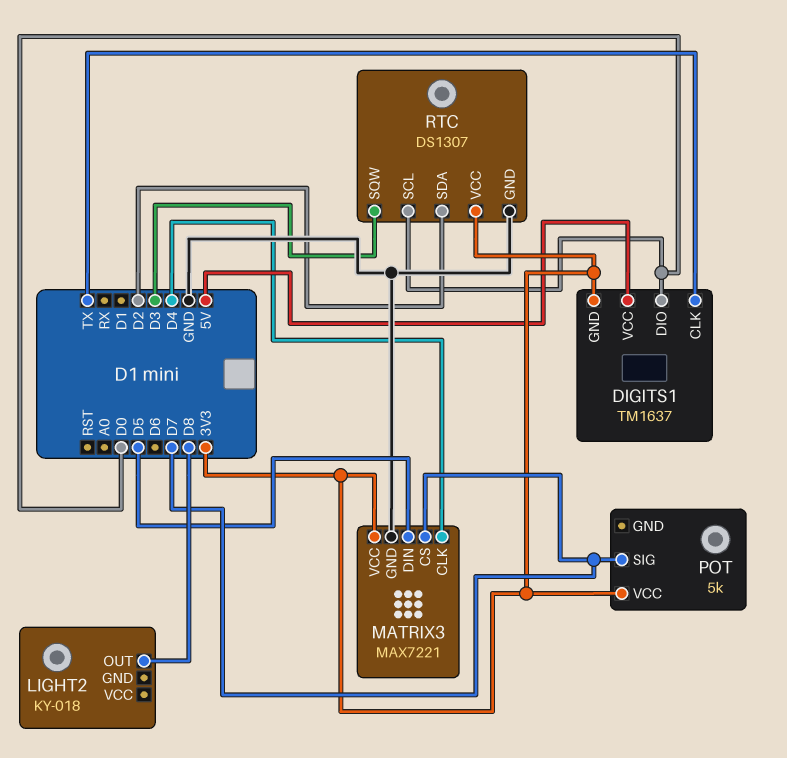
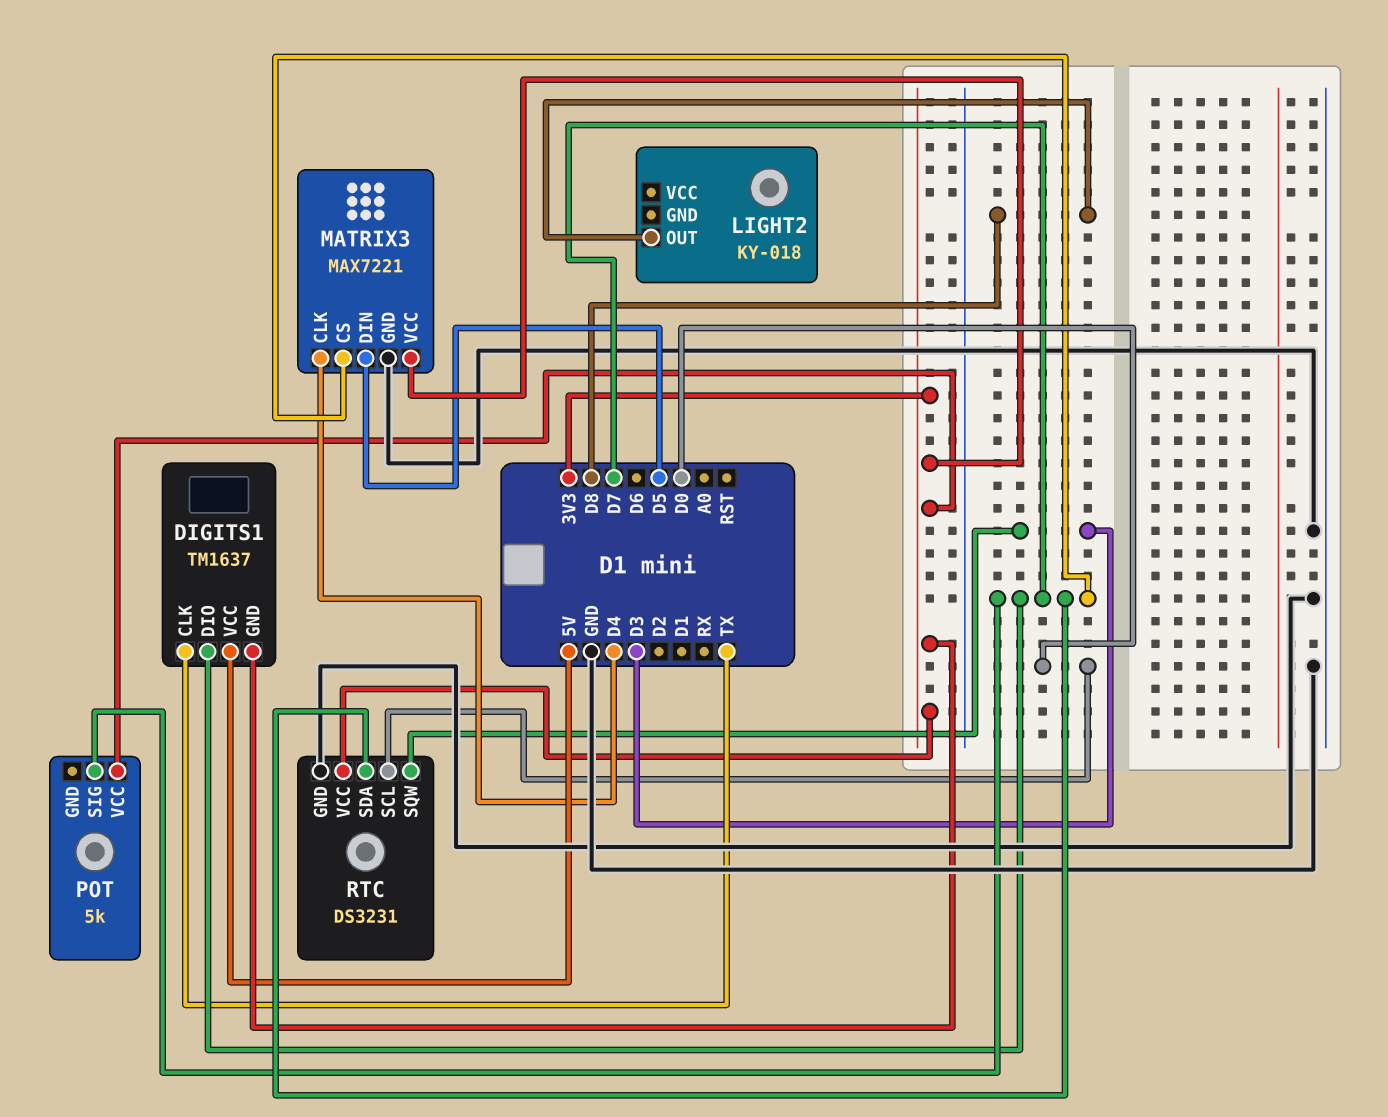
DIGITS1 pin DIO: D0 -> D7
RTC: DS1307 -> DS3231
RTC pin SDA: D2 -> D7

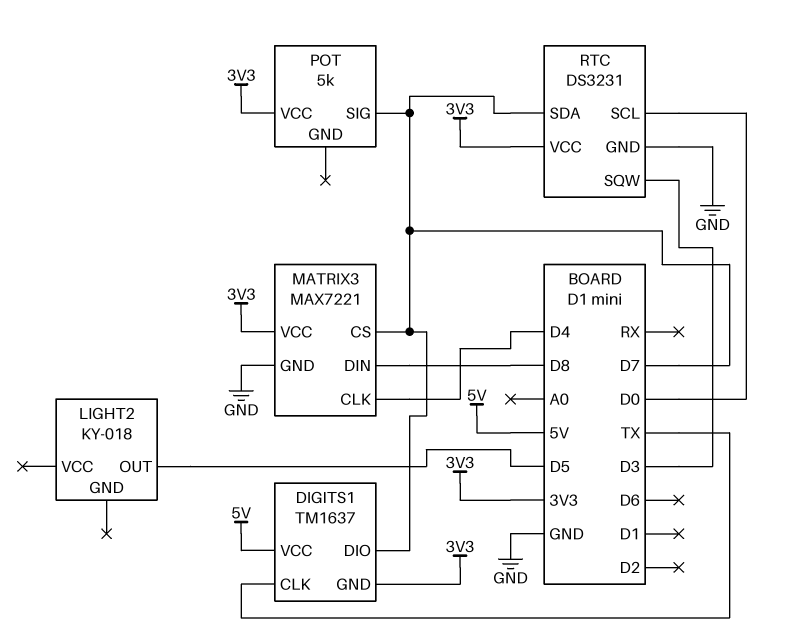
LIGHT2 pin OUT: D8 -> D5
MATRIX3 pin DIN: D5 -> D8

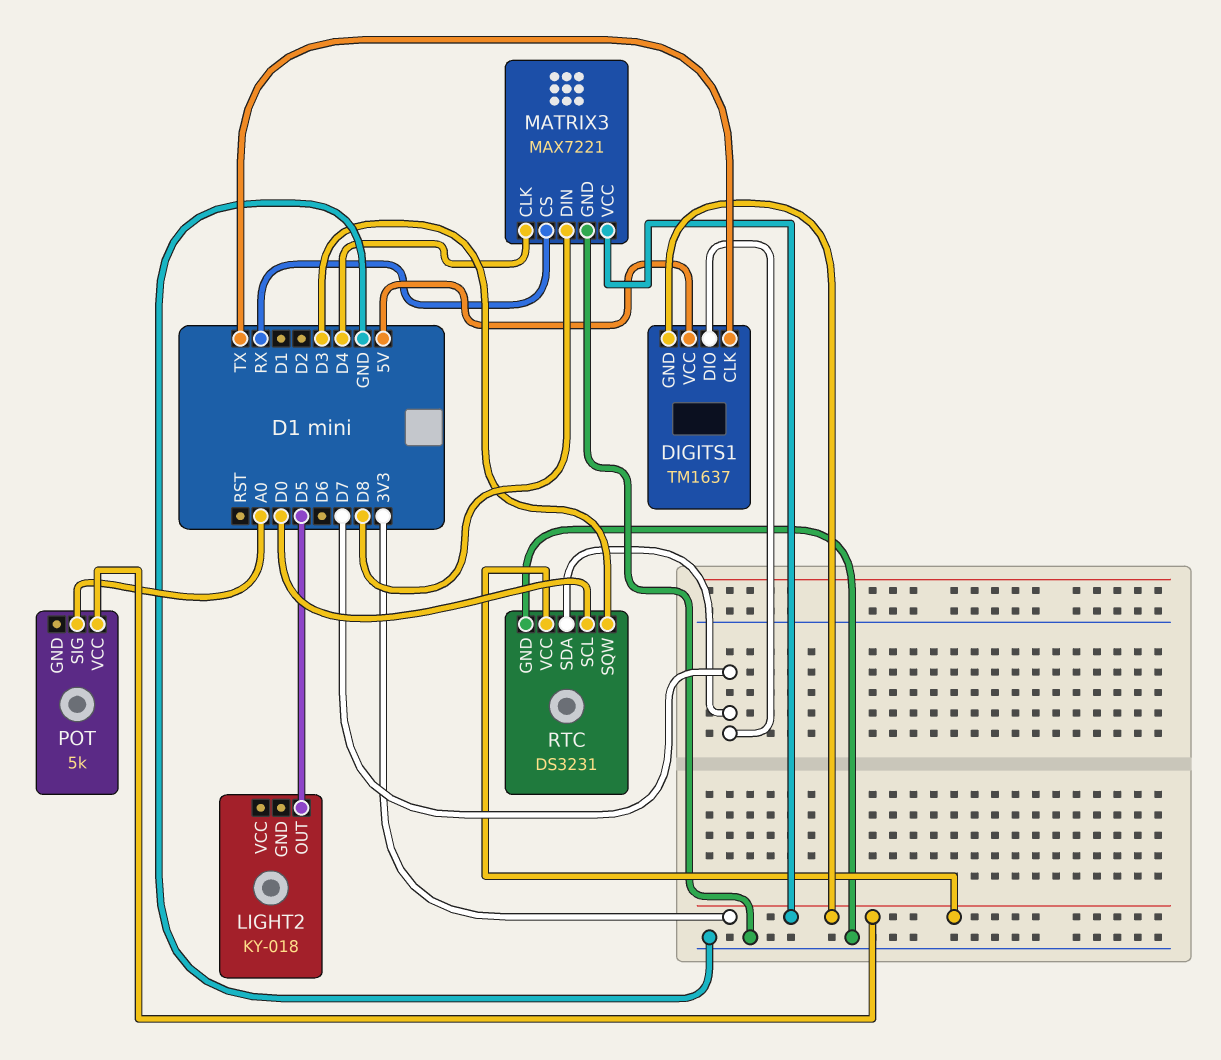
MATRIX3 pin CS: D7 -> RX
POT pin SIG: D7 -> A0

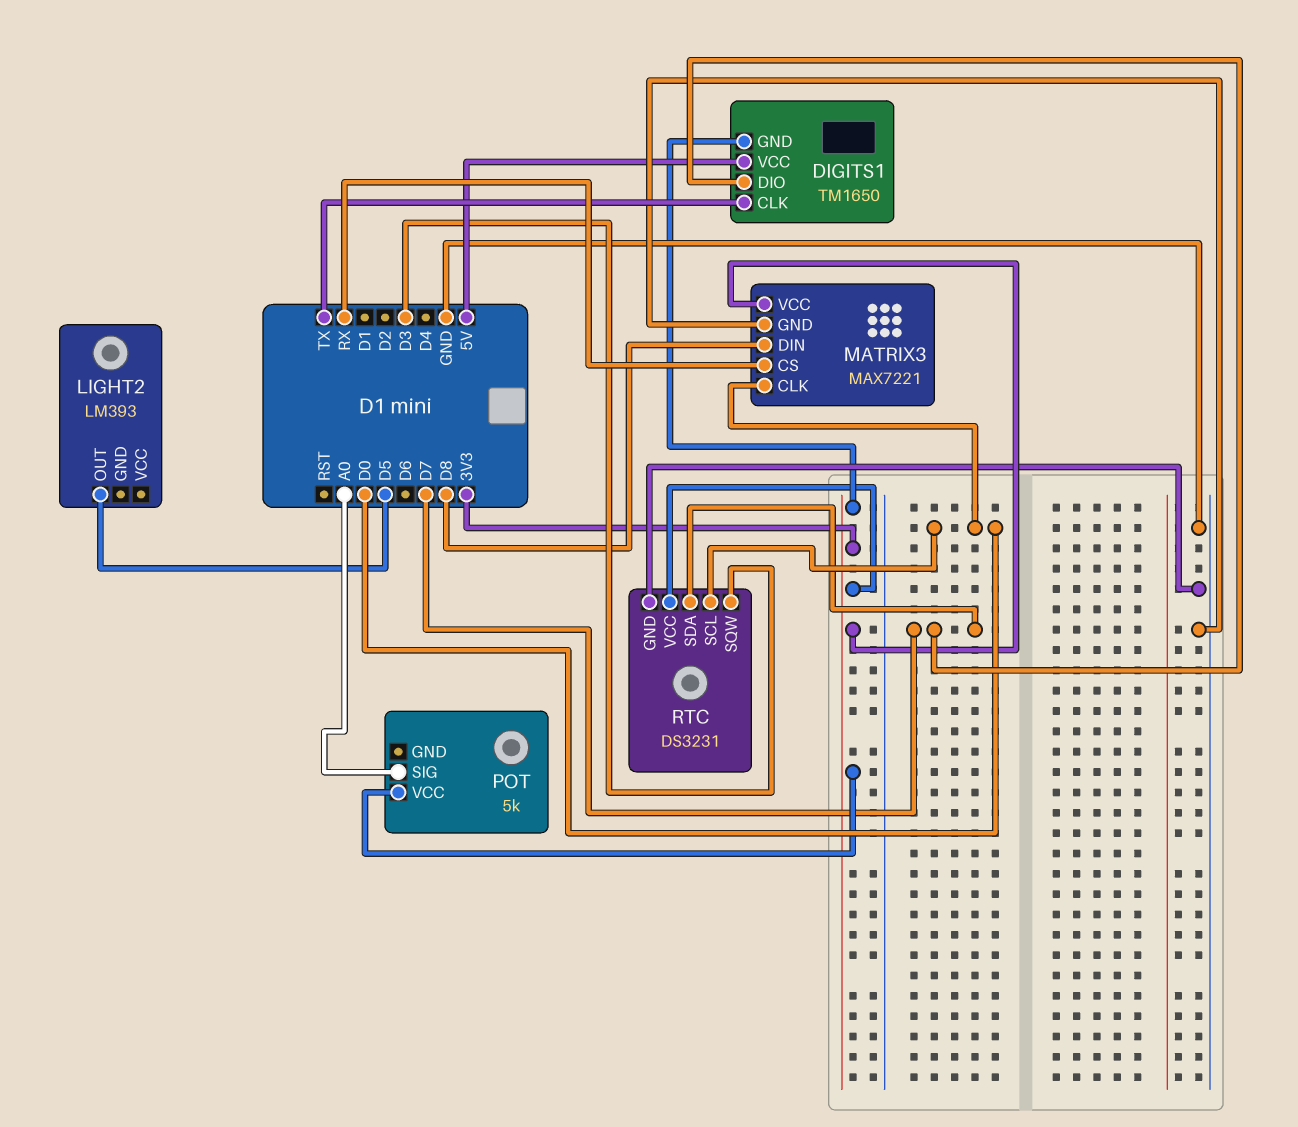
DIGITS1: TM1637 -> TM1650
LIGHT2: KY-018 -> LM393
MATRIX3 pin CLK: D4 -> D0

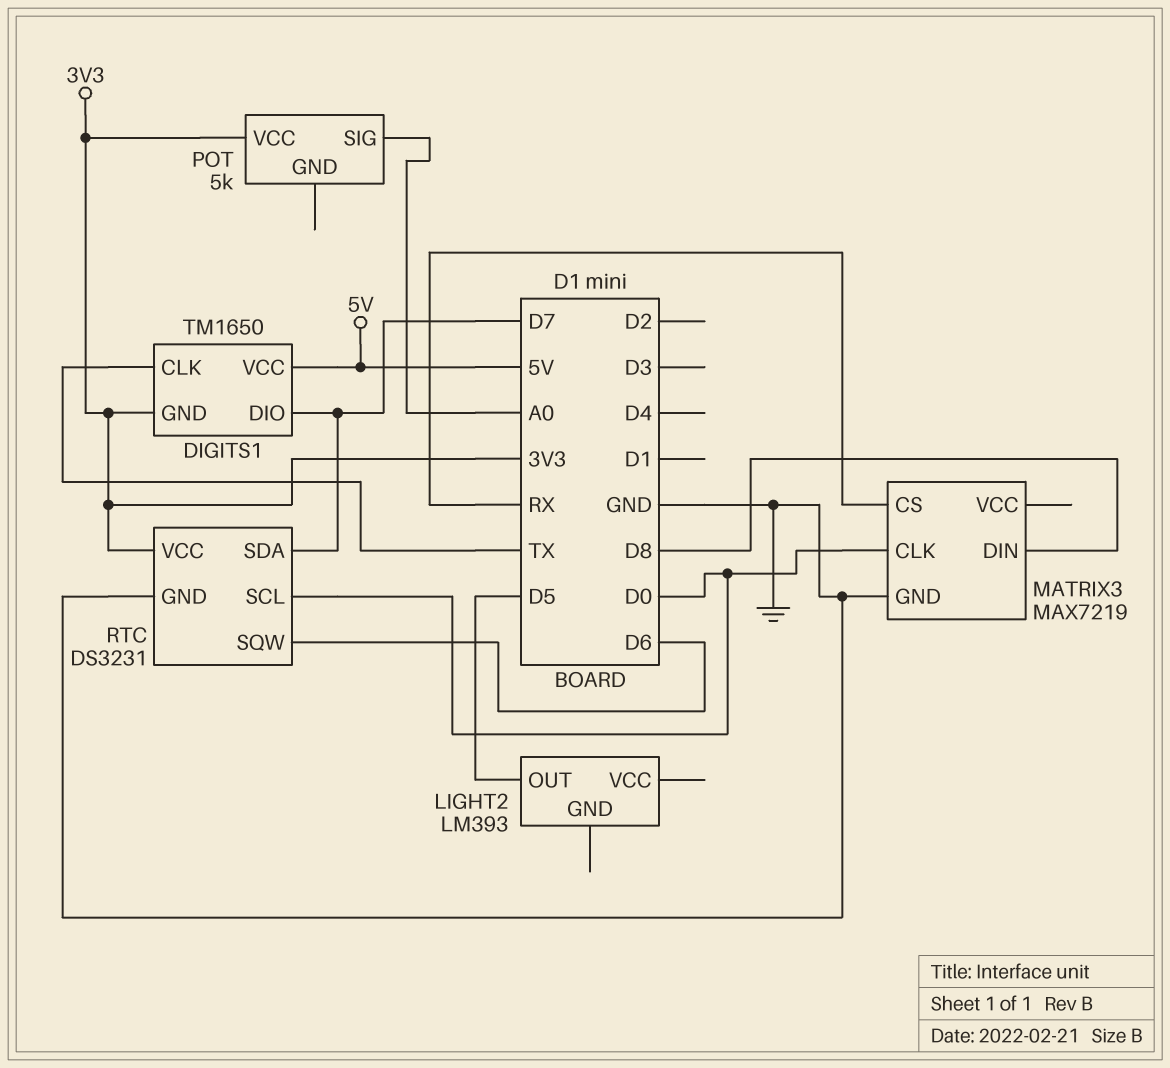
MATRIX3: MAX7221 -> MAX7219
MATRIX3 pin VCC: 3V3 -> none
RTC pin SQW: D3 -> D6

